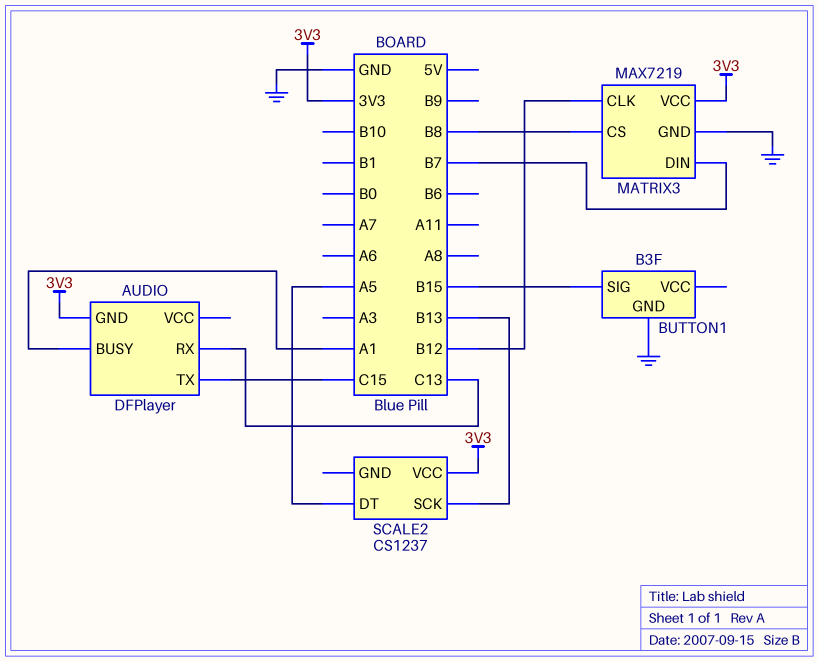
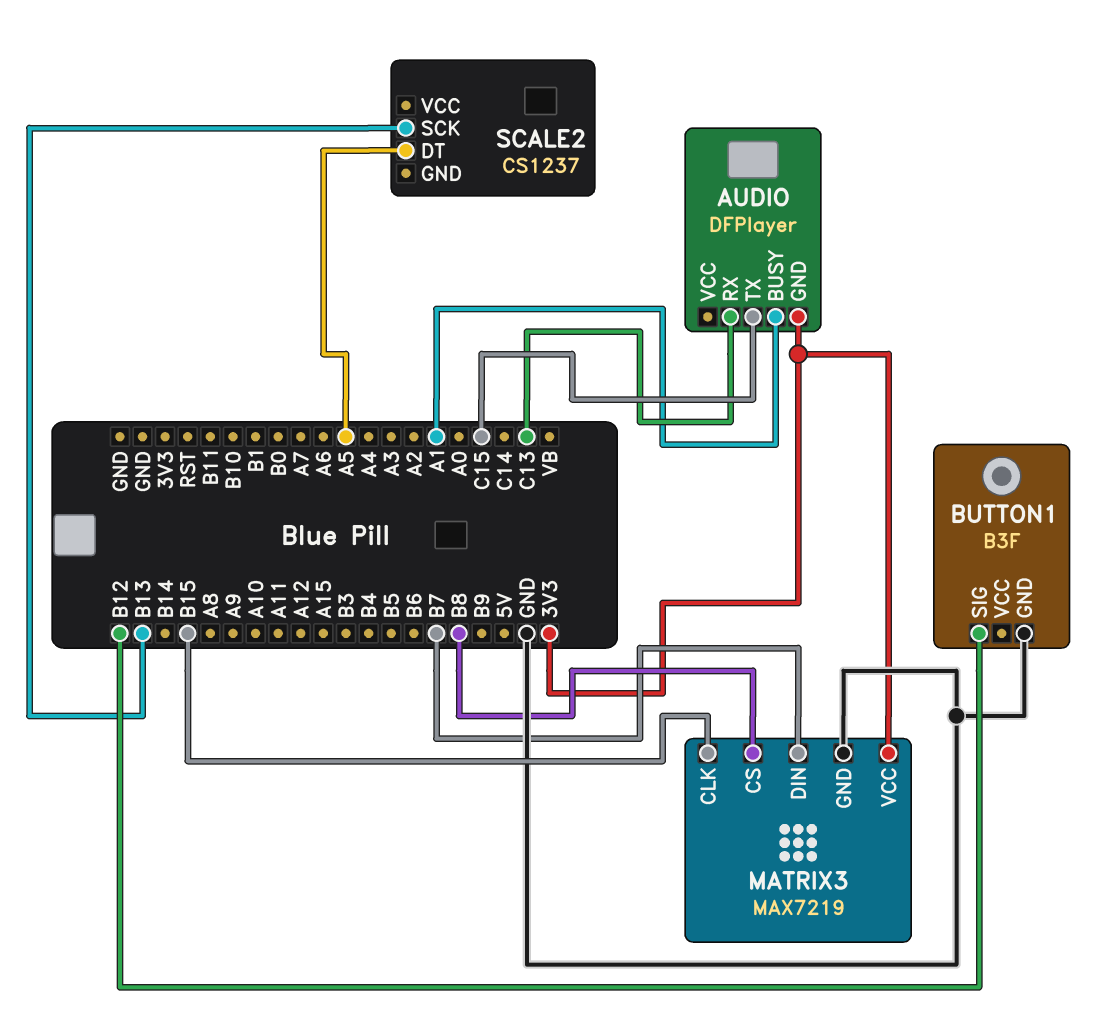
BUTTON1 pin SIG: B15 -> B12
MATRIX3 pin CLK: B12 -> B15
SCALE2 pin VCC: 3V3 -> none

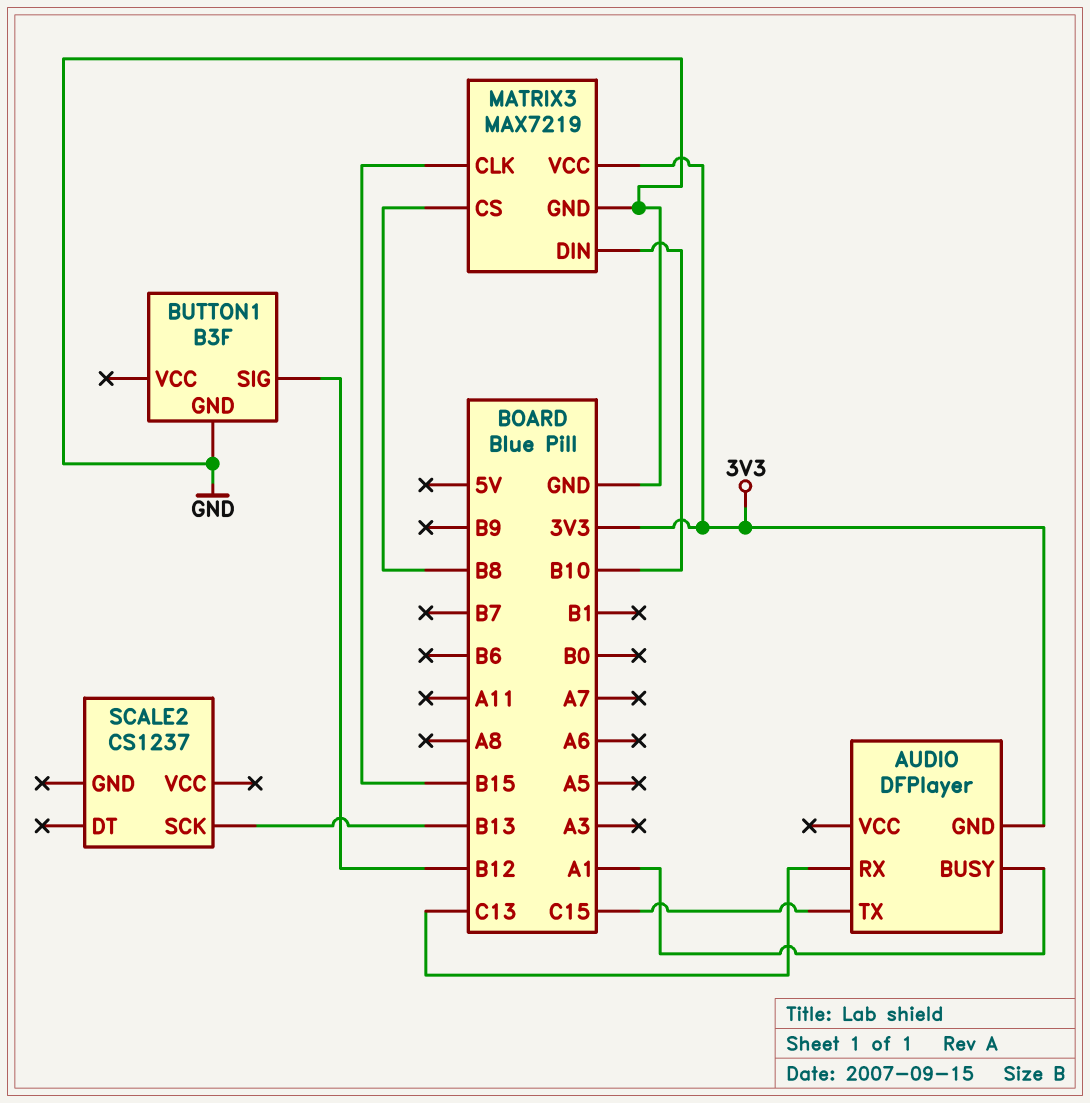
MATRIX3 pin DIN: B7 -> B10
SCALE2 pin DT: A5 -> none

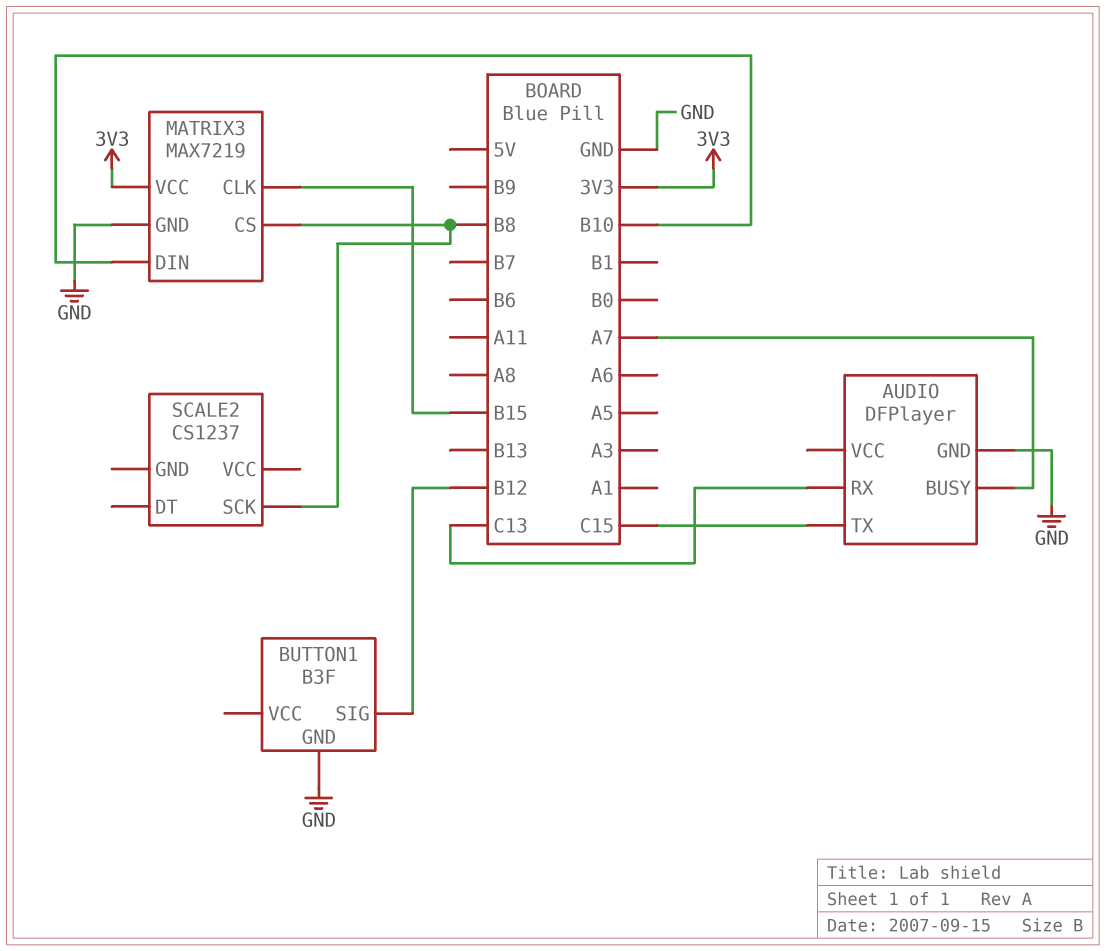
AUDIO pin BUSY: A1 -> A7
AUDIO pin GND: 3V3 -> GND
SCALE2 pin SCK: B13 -> B8

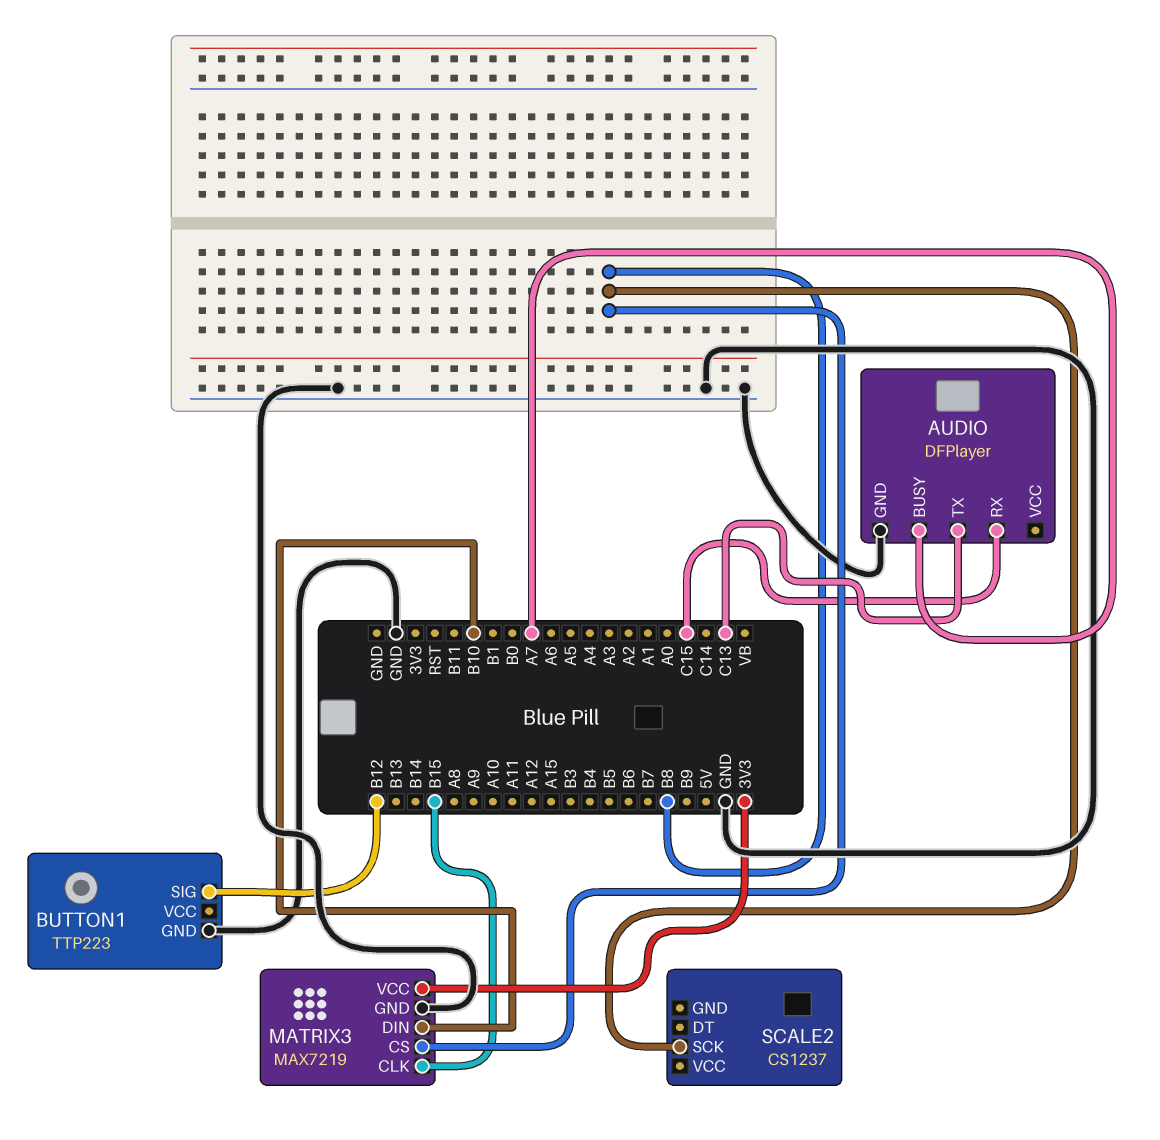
AUDIO pin RX: C13 -> C15
AUDIO pin TX: C15 -> C13
BUTTON1: B3F -> TTP223

